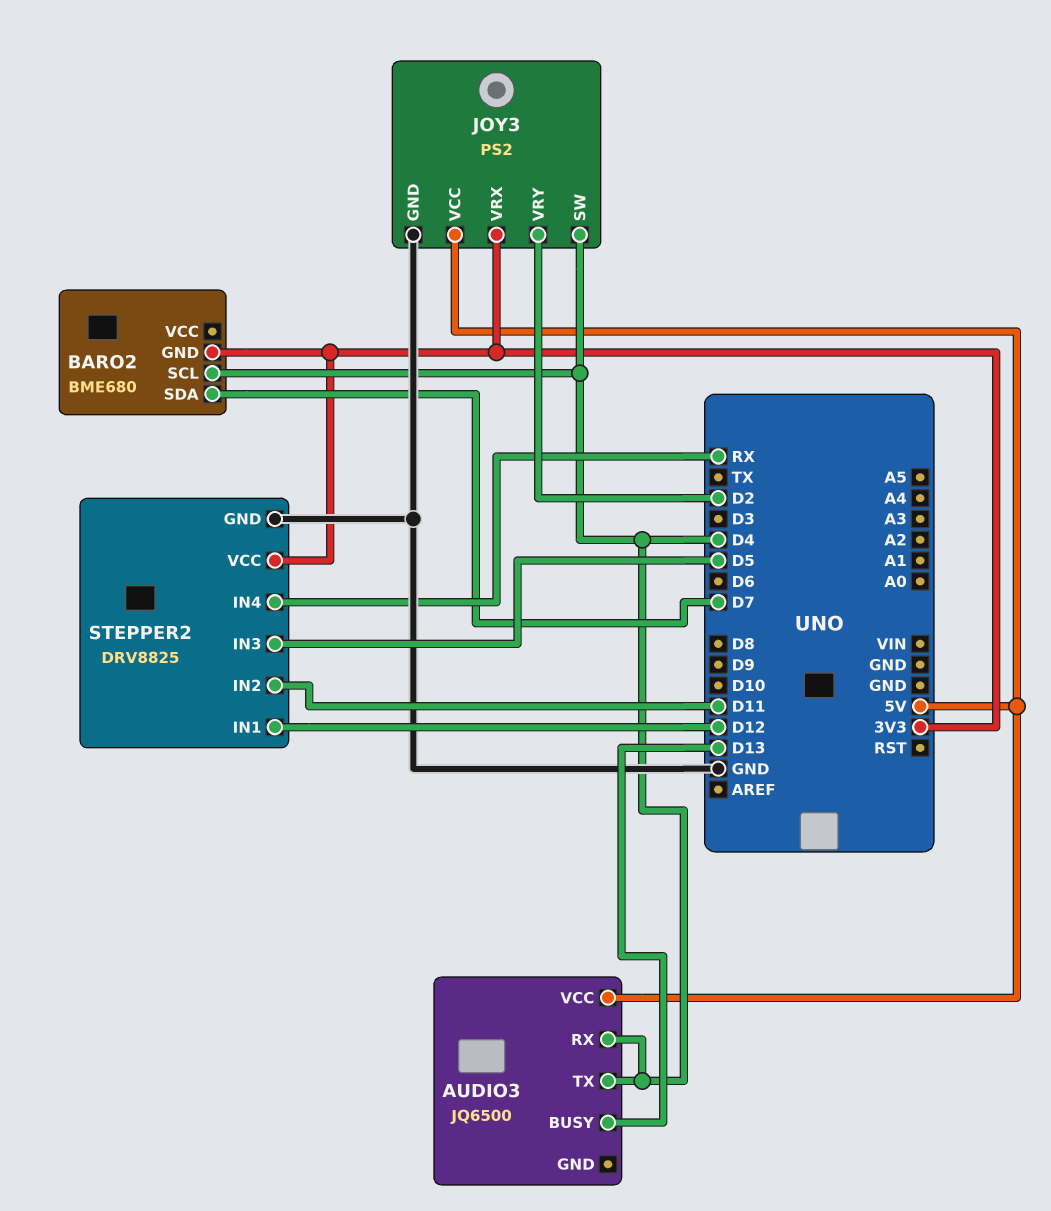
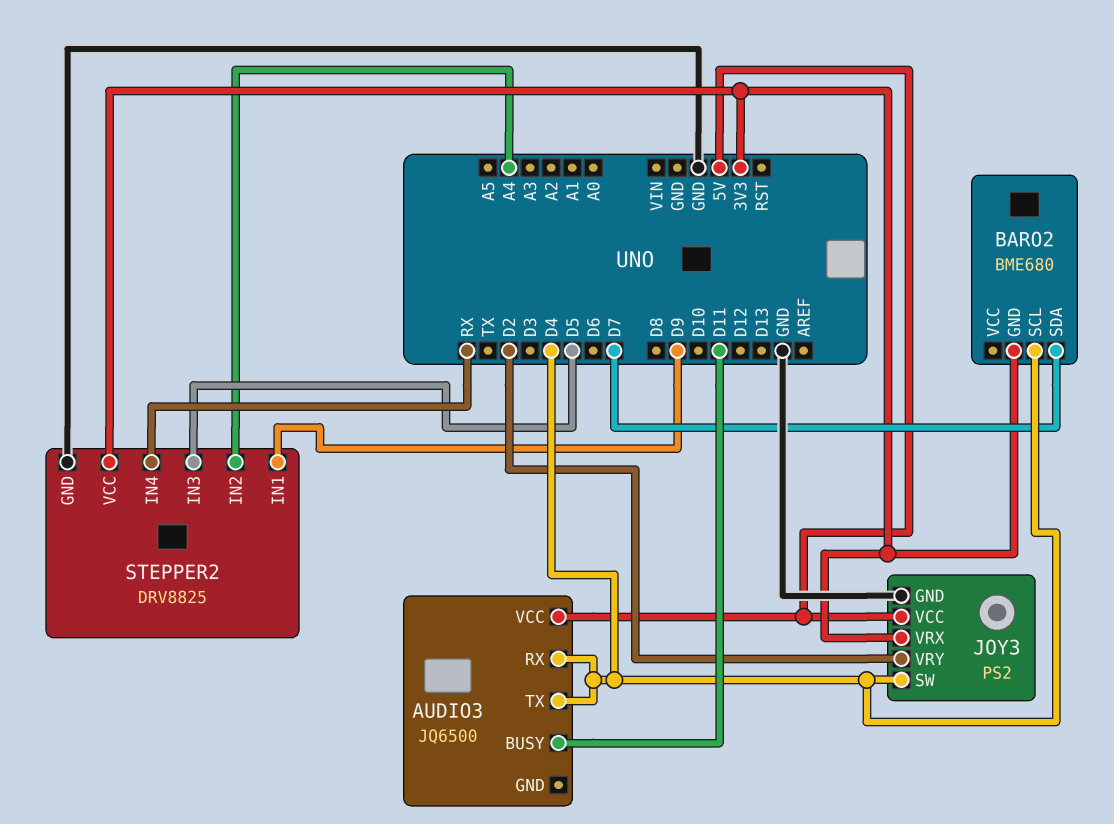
AUDIO3 pin BUSY: D13 -> D11
STEPPER2 pin IN1: D12 -> D9
STEPPER2 pin IN2: D11 -> A4

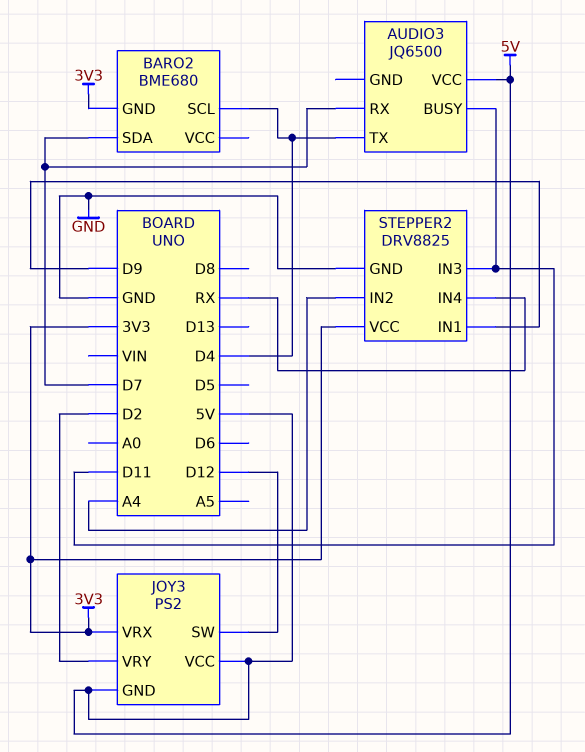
AUDIO3 pin RX: D4 -> D7
JOY3 pin GND: GND -> 5V
JOY3 pin SW: D4 -> D12
STEPPER2 pin IN3: D5 -> D11

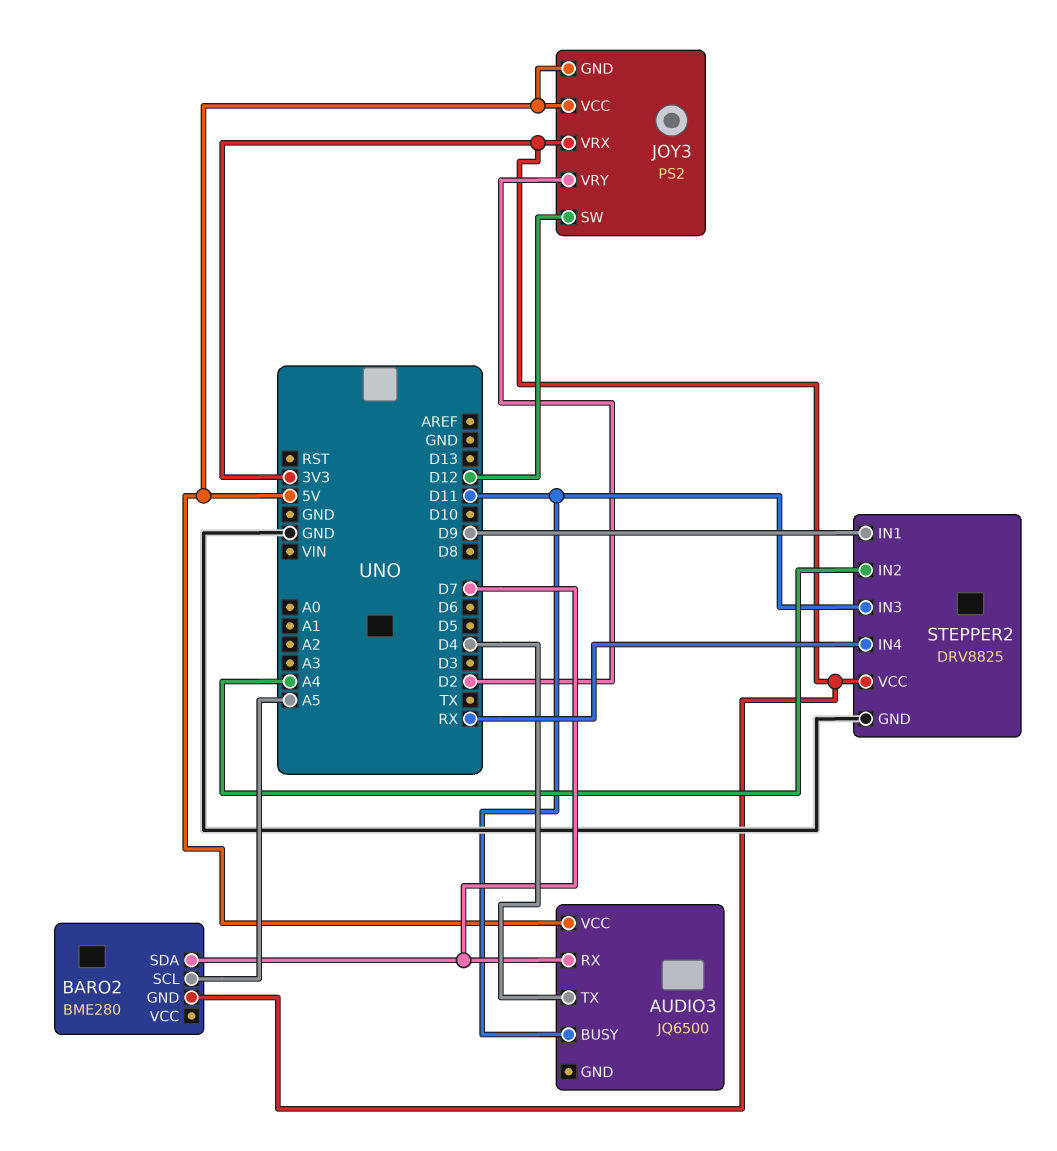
BARO2: BME680 -> BME280
BARO2 pin SCL: D4 -> A5

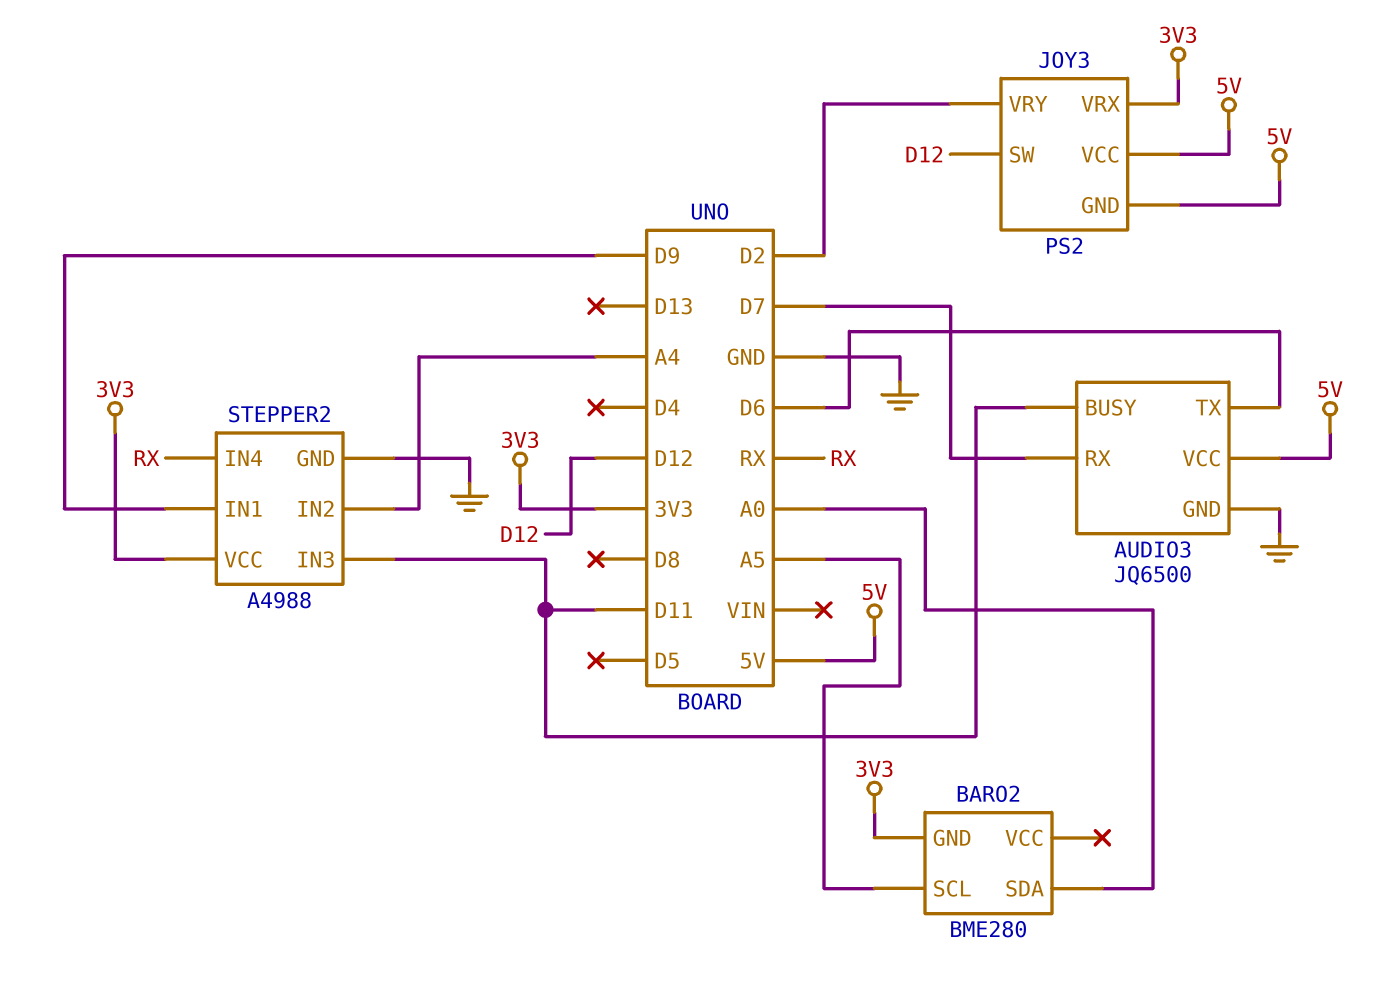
AUDIO3 pin GND: none -> GND
AUDIO3 pin TX: D4 -> D6
BARO2 pin SDA: D7 -> A0
STEPPER2: DRV8825 -> A4988

